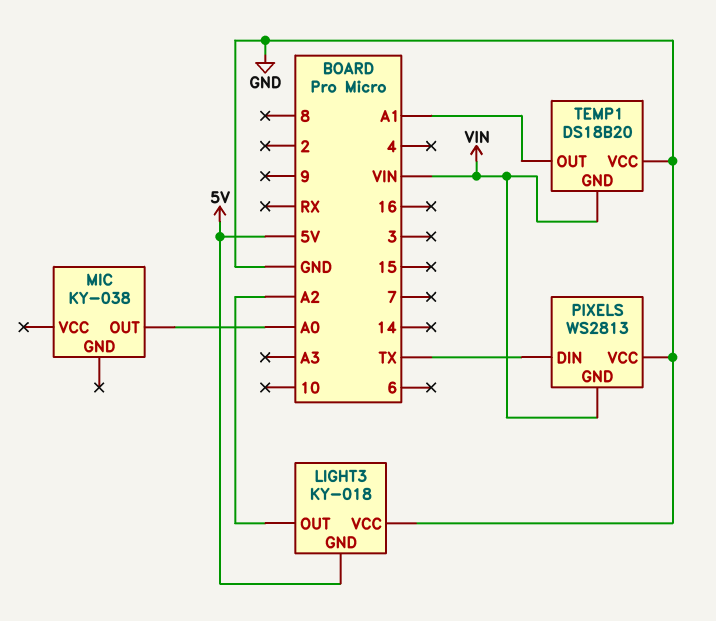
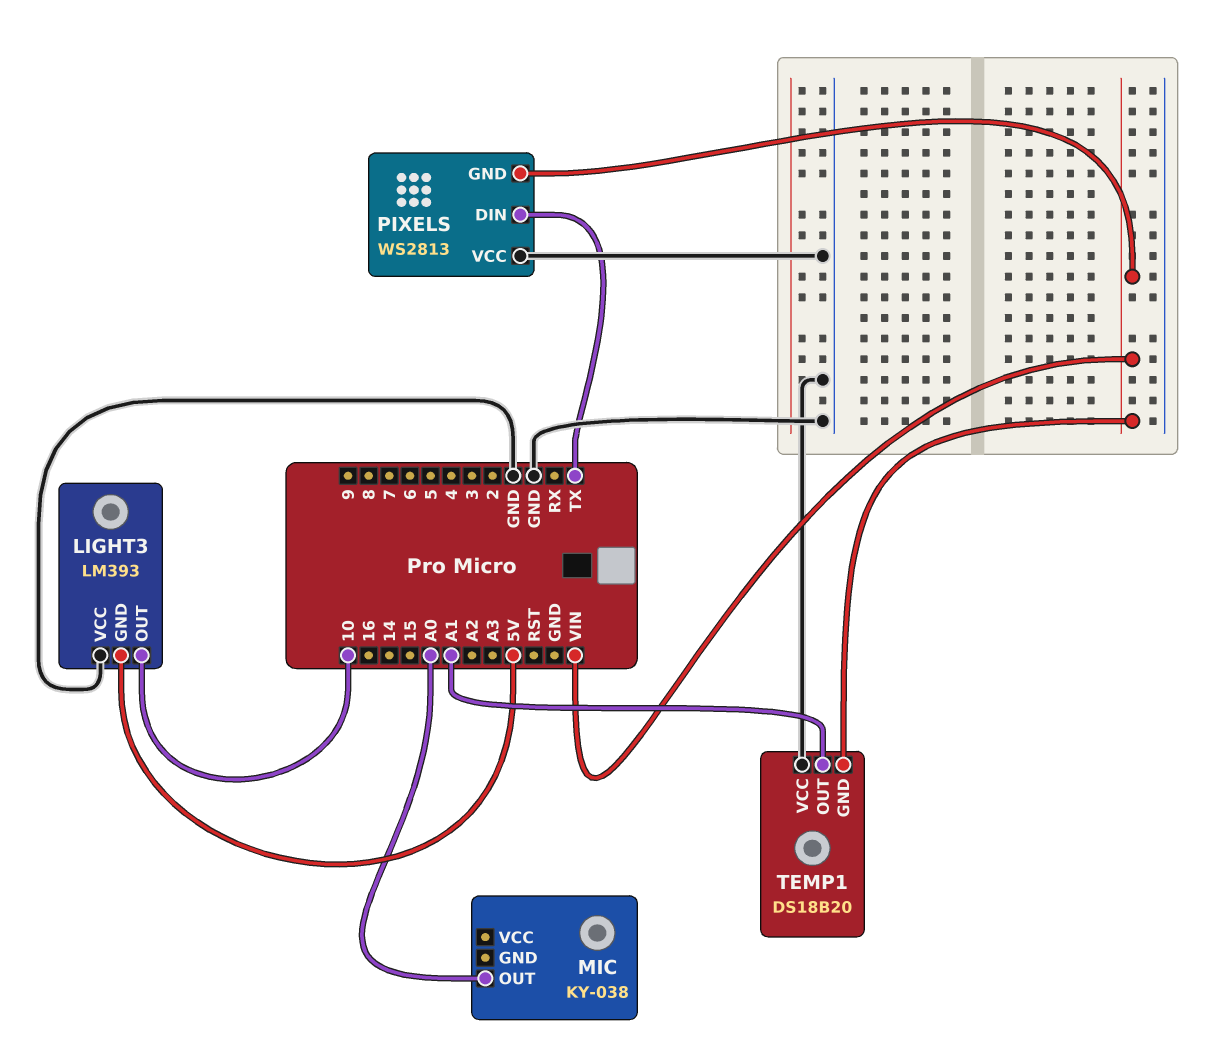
LIGHT3: KY-018 -> LM393
LIGHT3 pin OUT: A2 -> 10

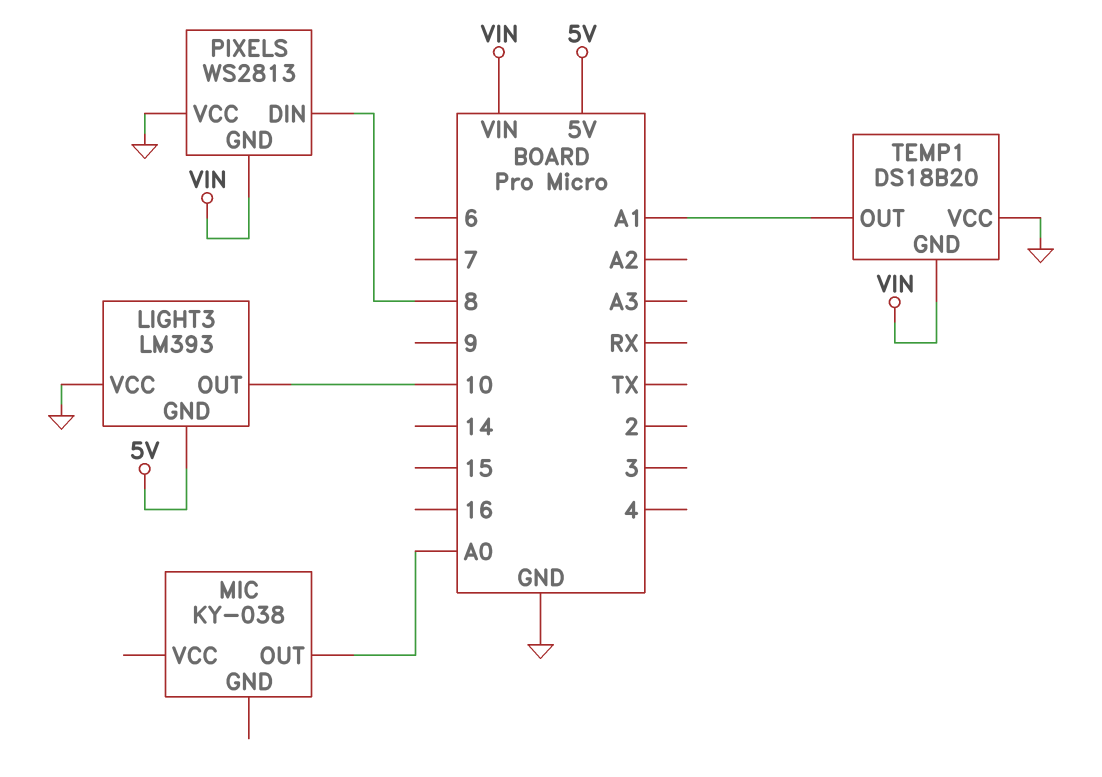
PIXELS pin DIN: TX -> 8

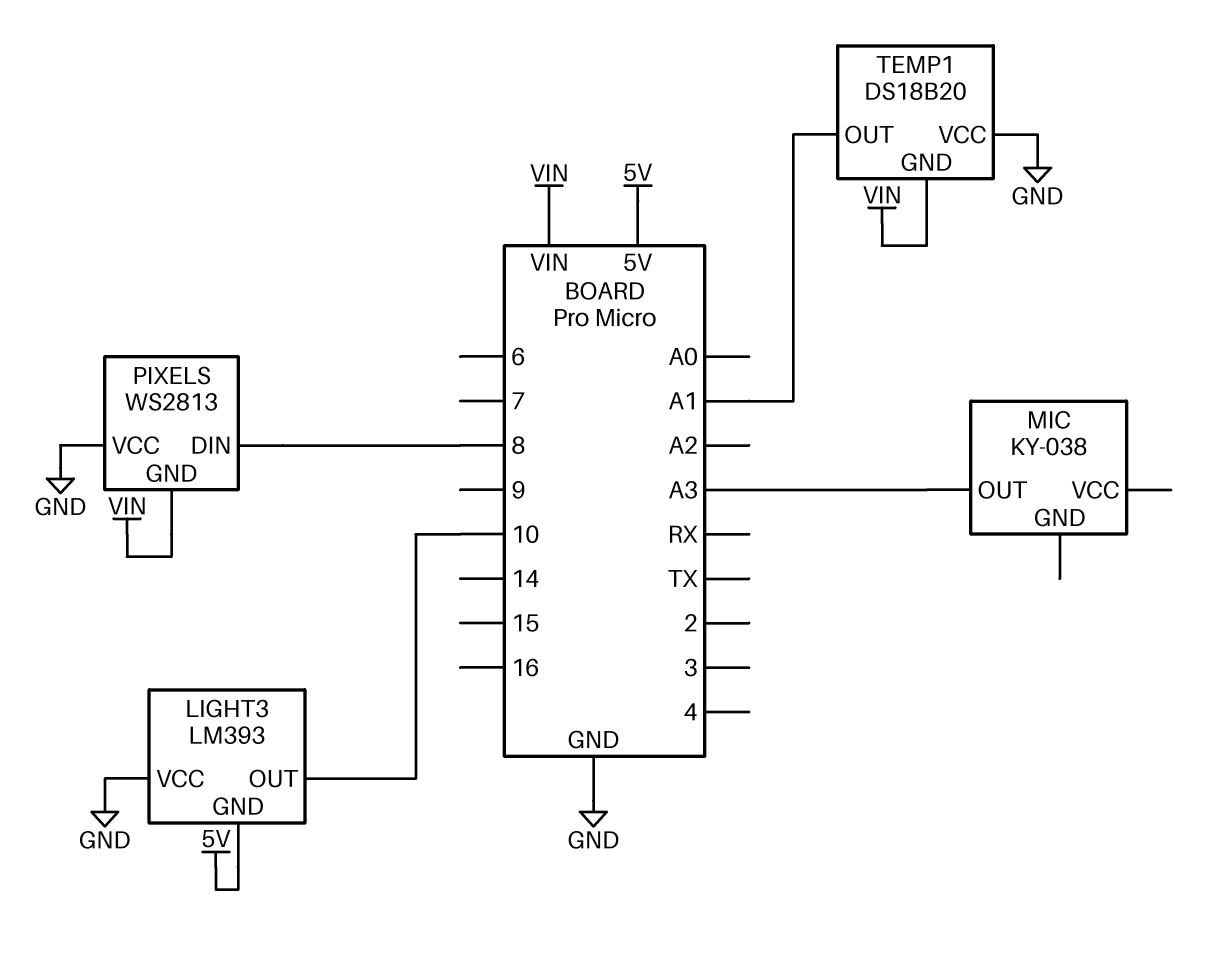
MIC pin OUT: A0 -> A3

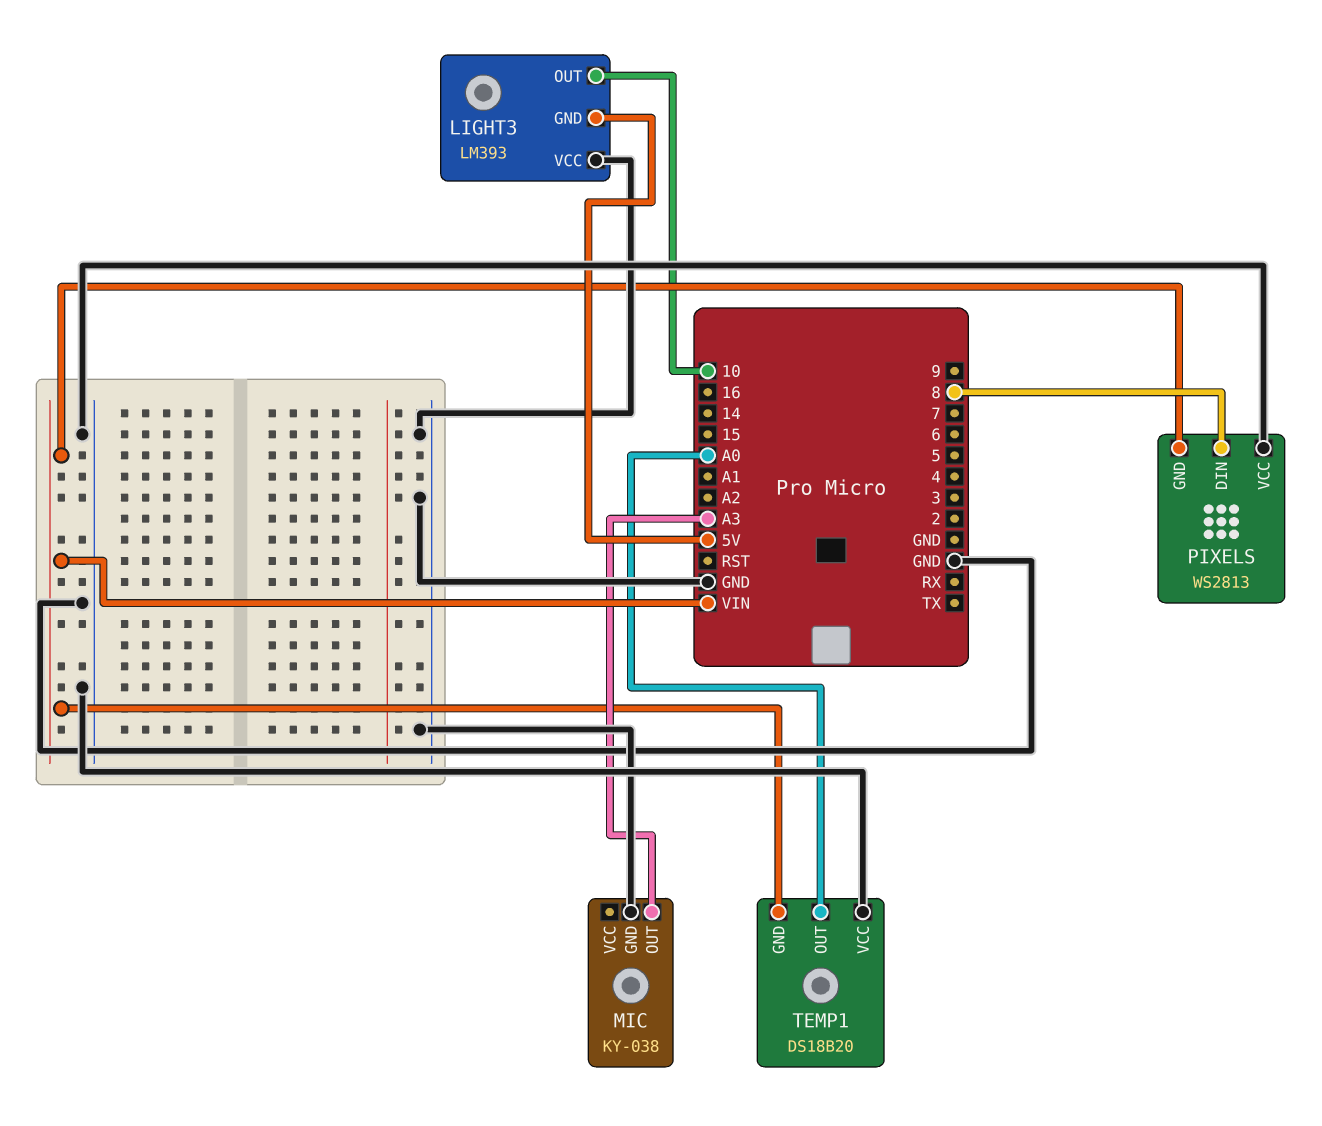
MIC pin GND: none -> GND
TEMP1 pin OUT: A1 -> A0

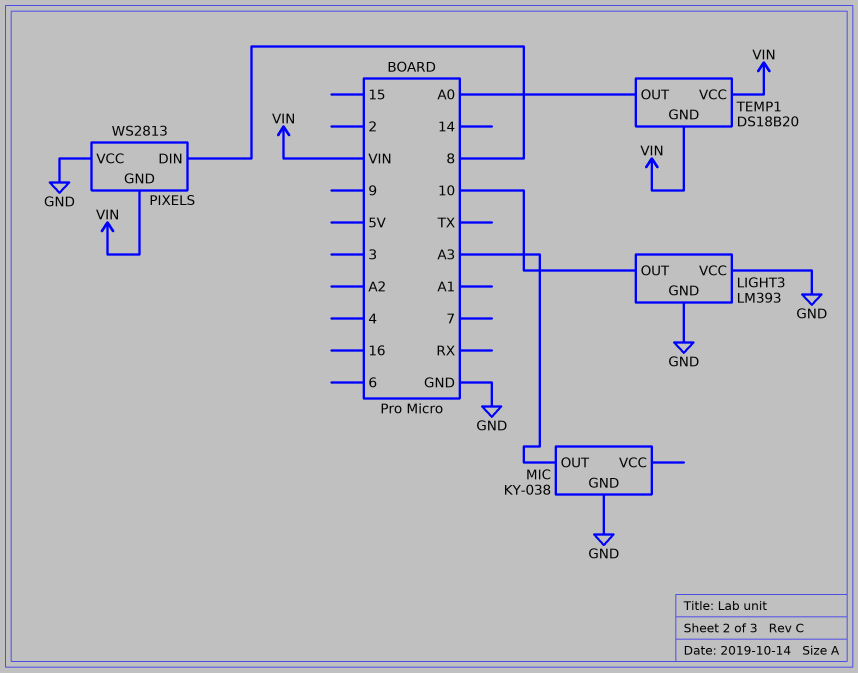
LIGHT3 pin GND: 5V -> GND
TEMP1 pin VCC: GND -> VIN

